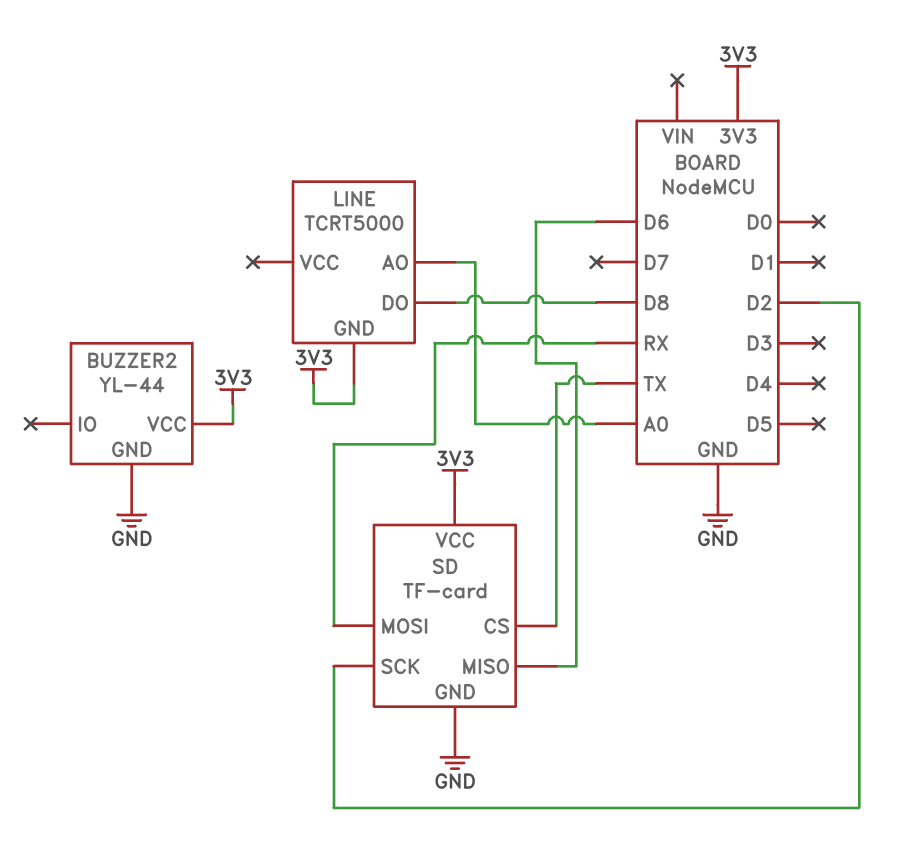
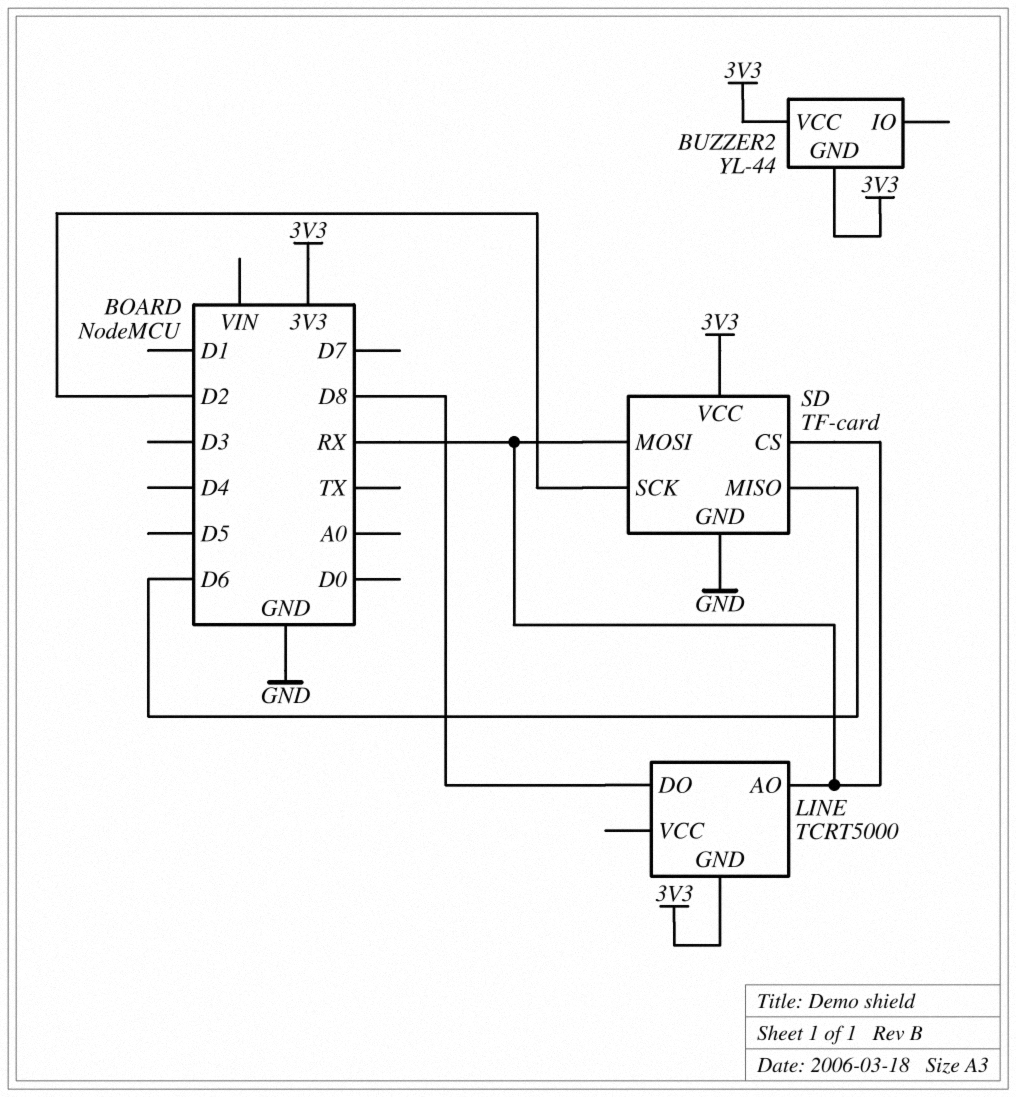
BUZZER2 pin GND: GND -> 3V3
LINE pin AO: A0 -> RX
SD pin CS: TX -> RX

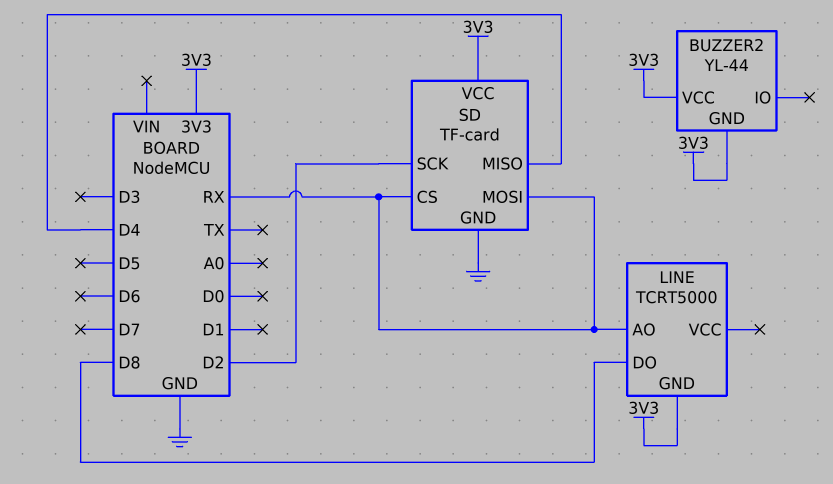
SD pin MISO: D6 -> D4

